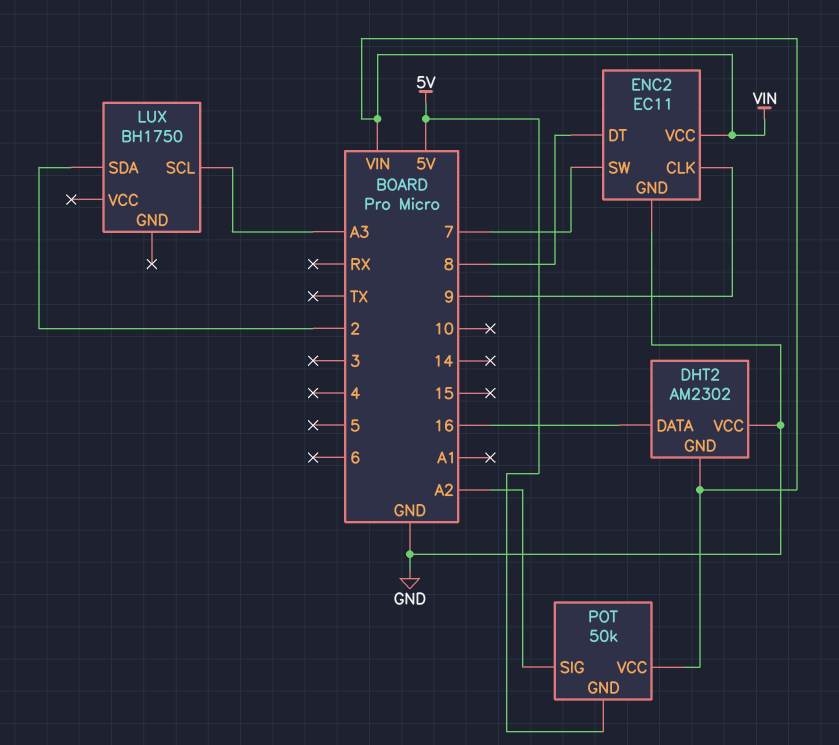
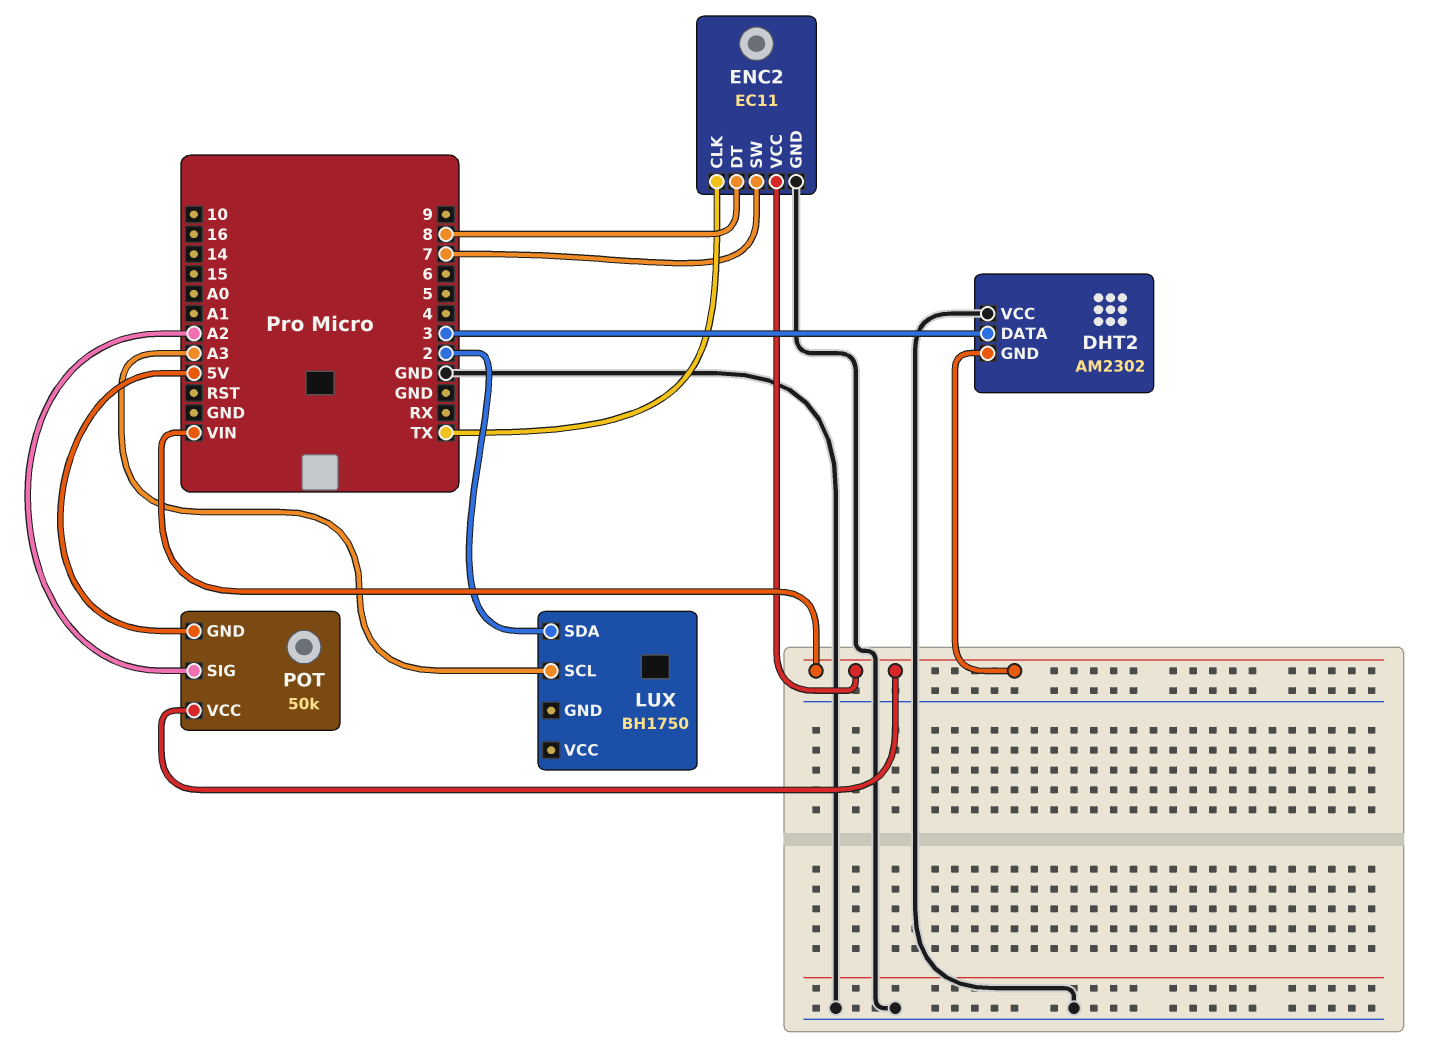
DHT2 pin DATA: 16 -> 3
ENC2 pin CLK: 9 -> TX

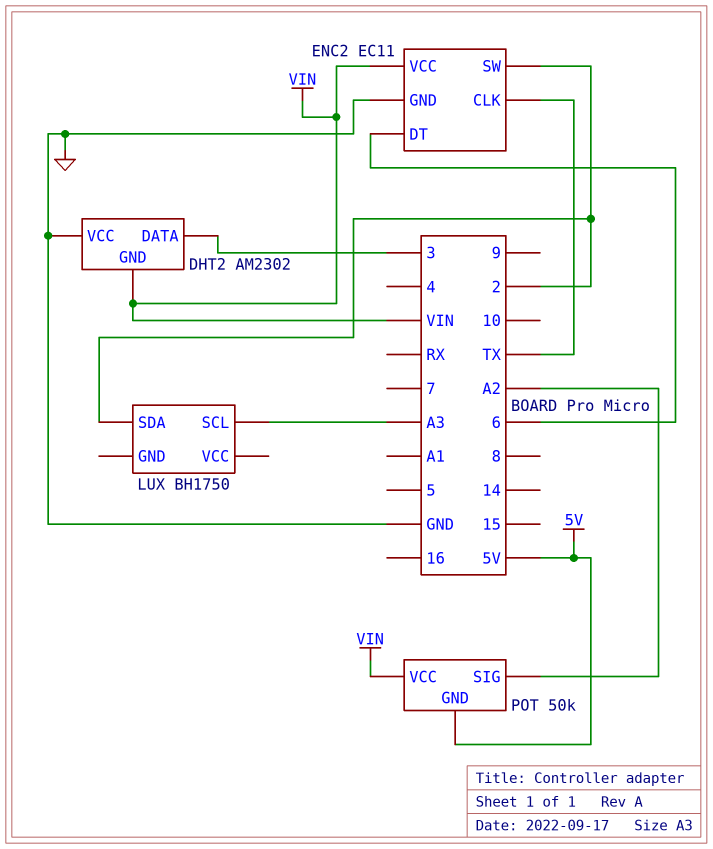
ENC2 pin DT: 8 -> 6
ENC2 pin SW: 7 -> 2

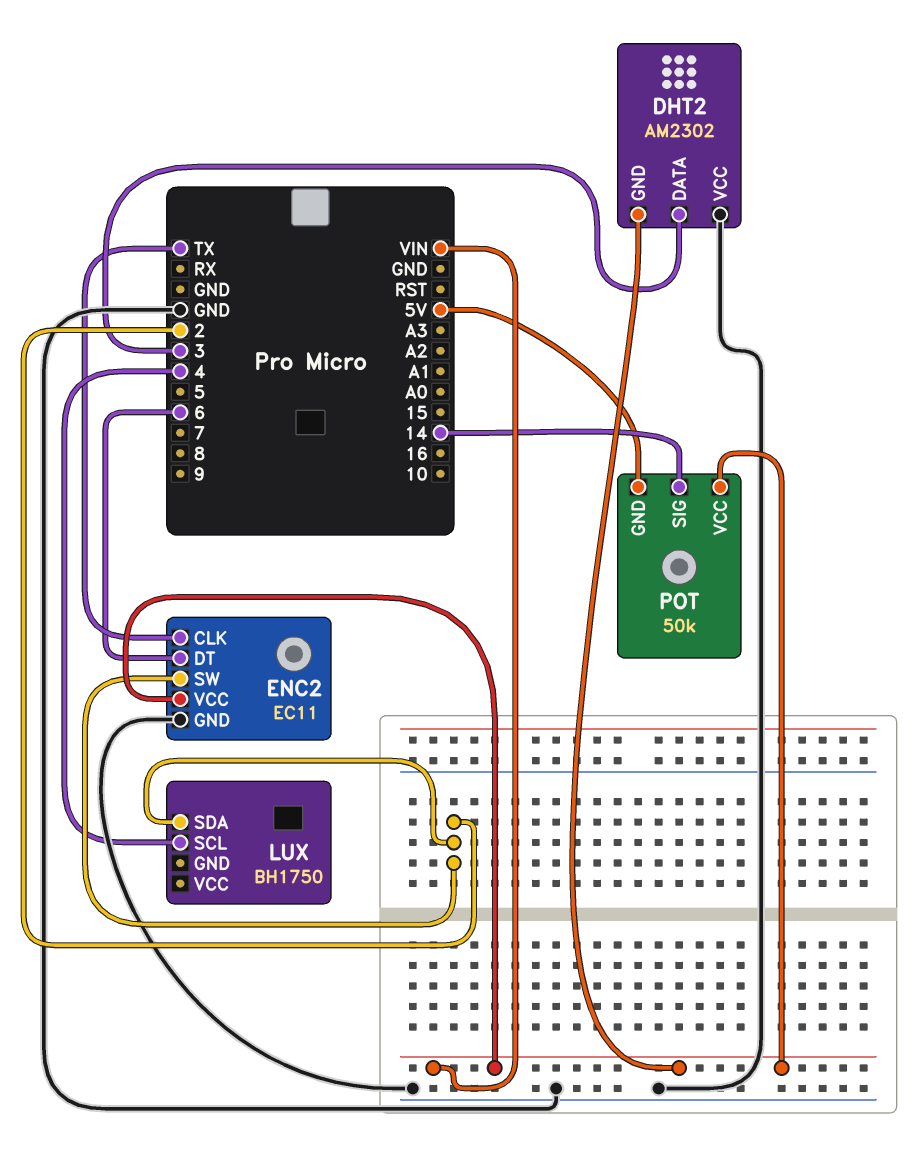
LUX pin SCL: A3 -> 4
POT pin SIG: A2 -> 14

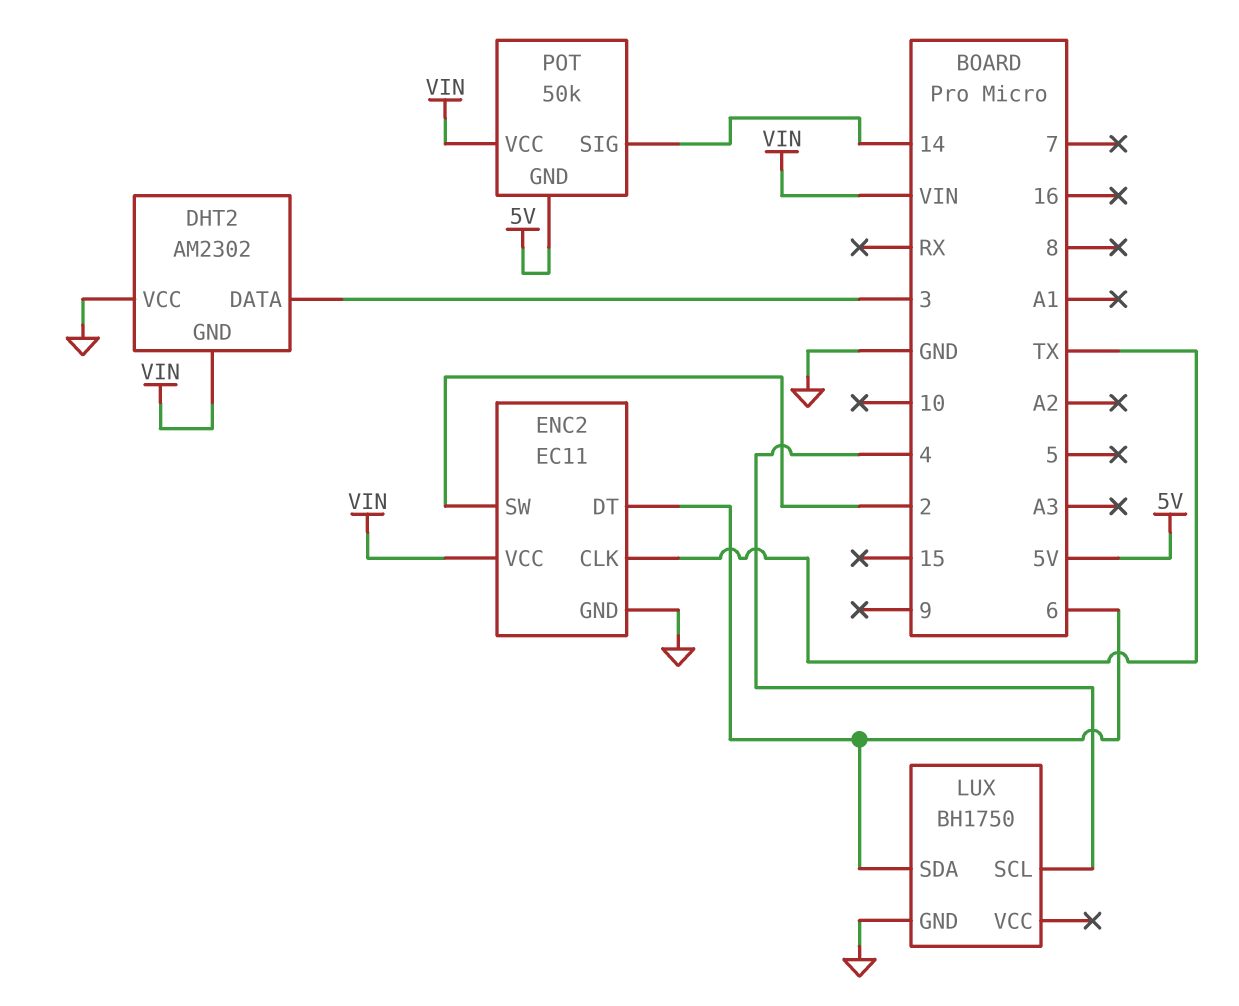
LUX pin GND: none -> GND
LUX pin SDA: 2 -> 6

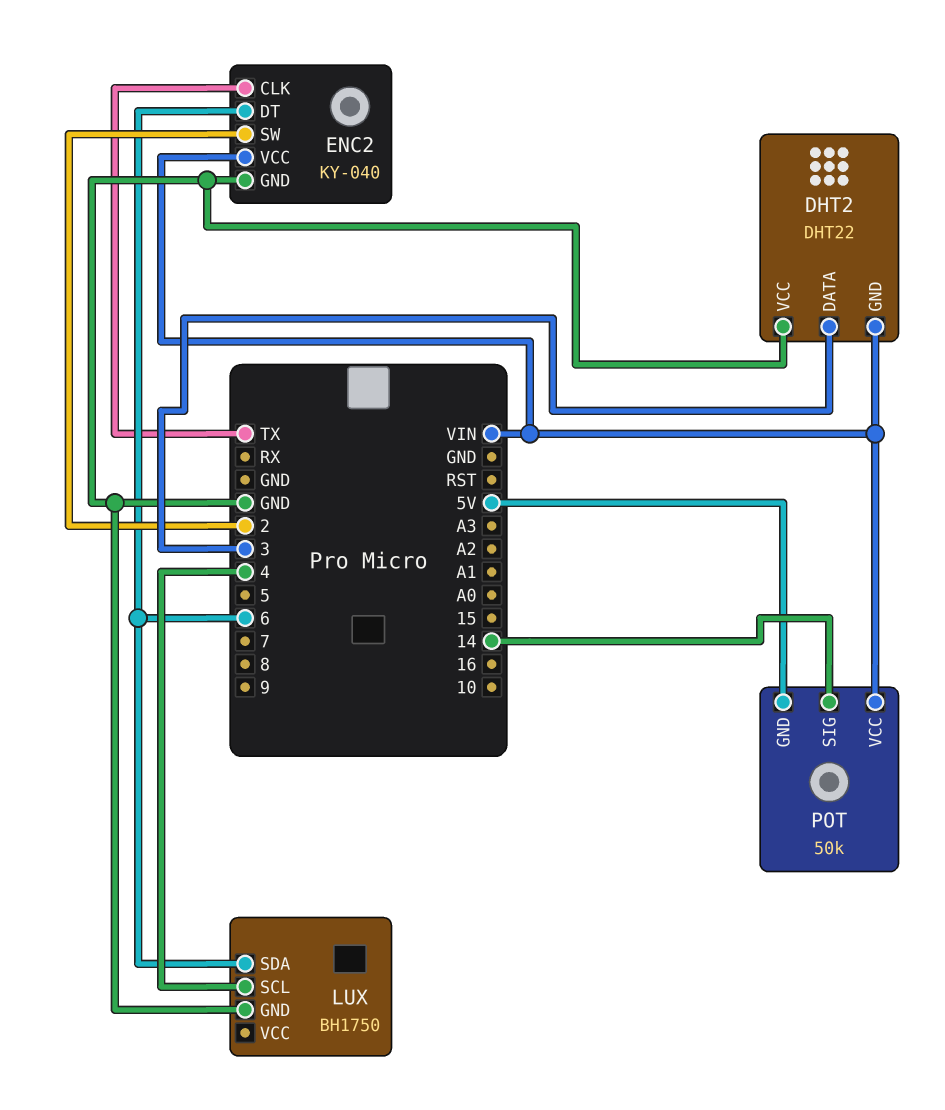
DHT2: AM2302 -> DHT22
ENC2: EC11 -> KY-040

